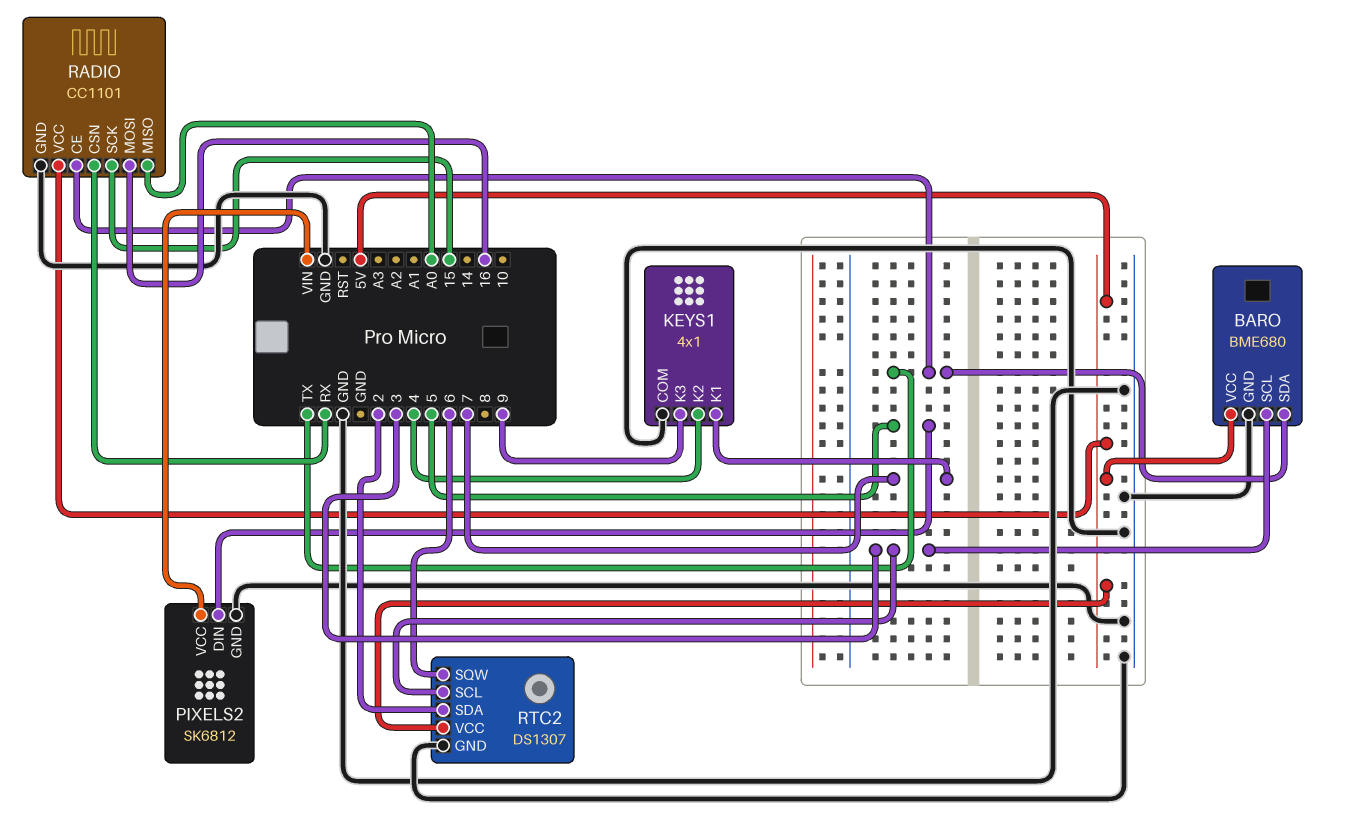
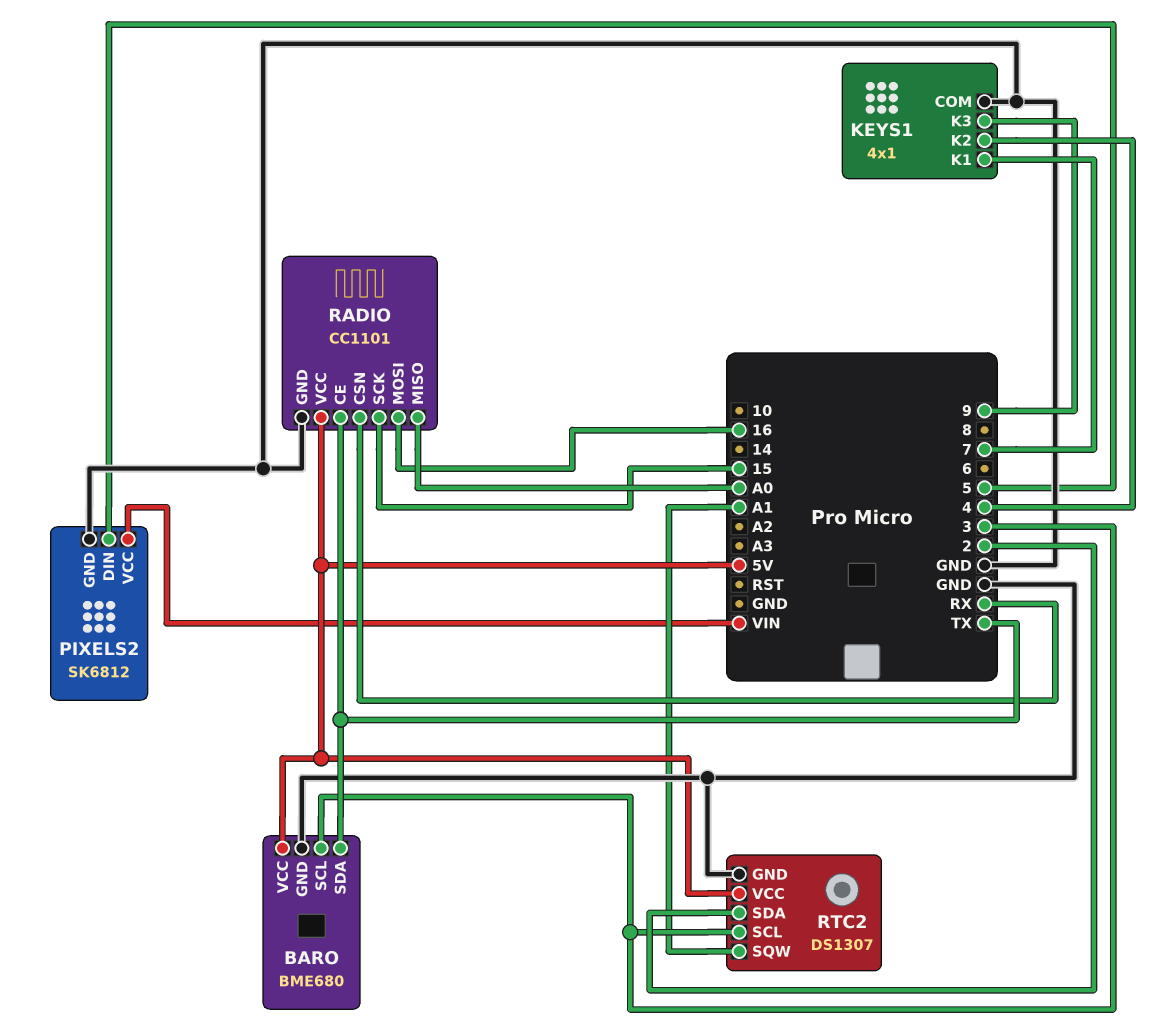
RTC2 pin SQW: 6 -> A1

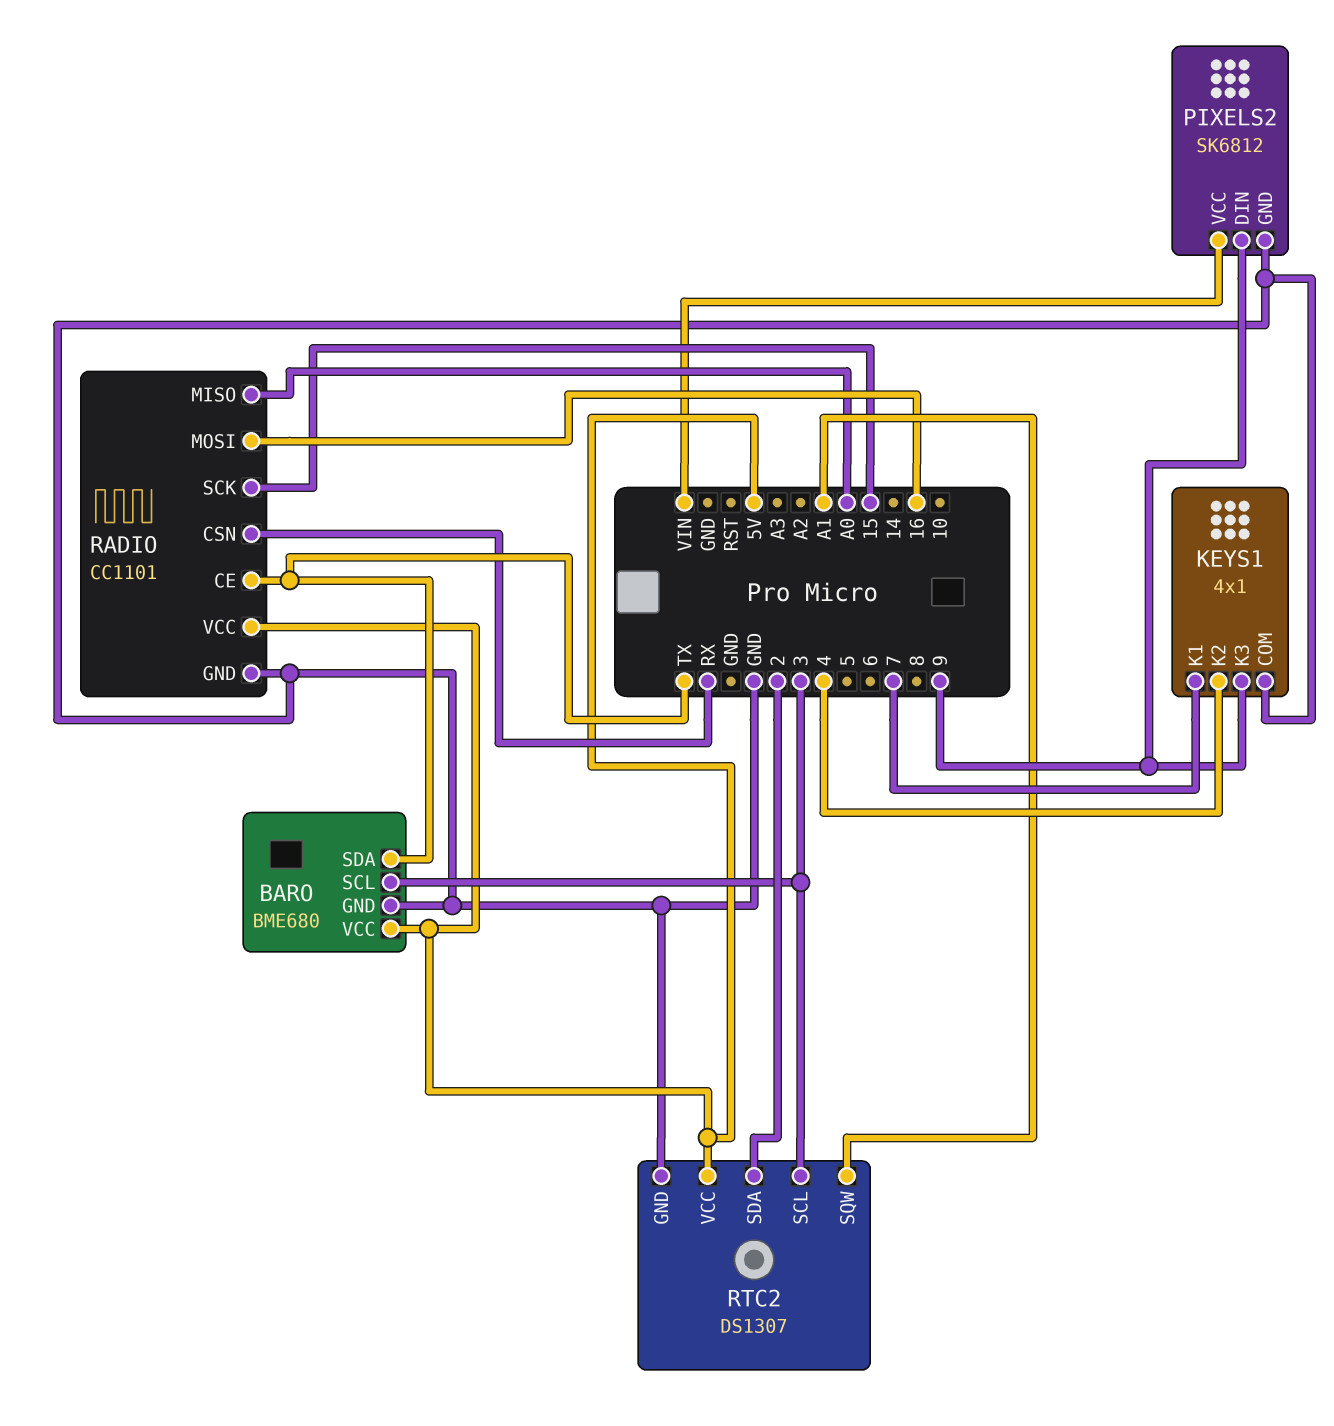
PIXELS2 pin DIN: 5 -> 9

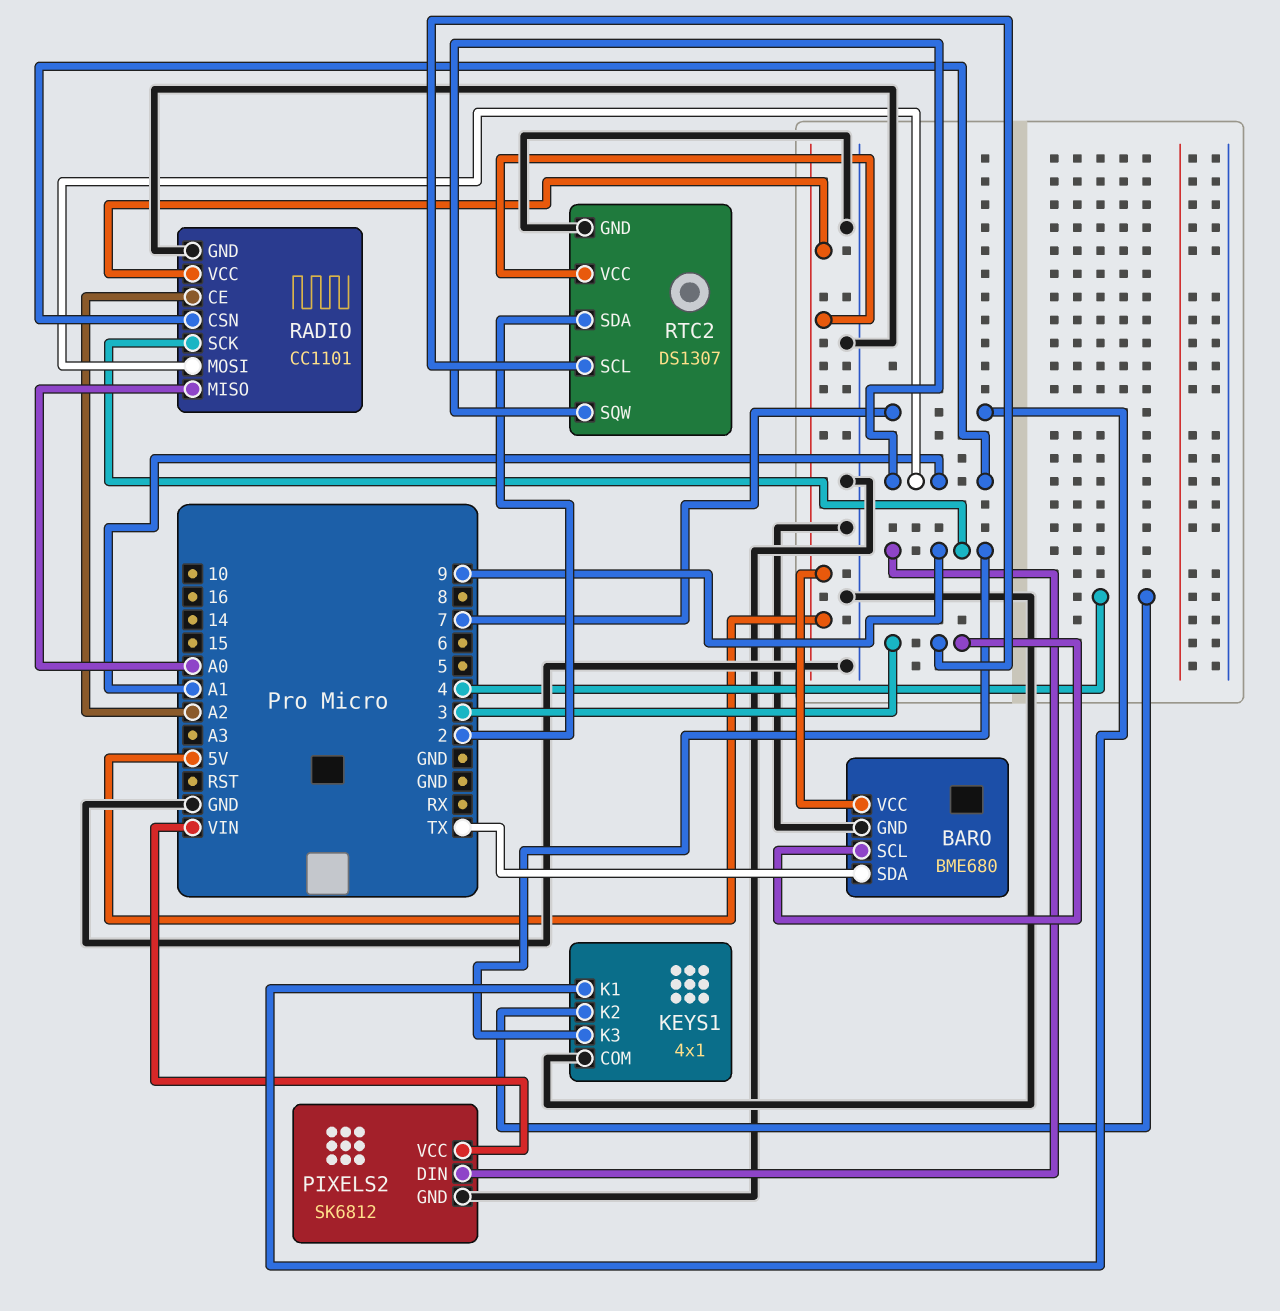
RADIO pin CE: TX -> A2
RADIO pin CSN: RX -> A1
RADIO pin MOSI: 16 -> A1
RADIO pin SCK: 15 -> 9

